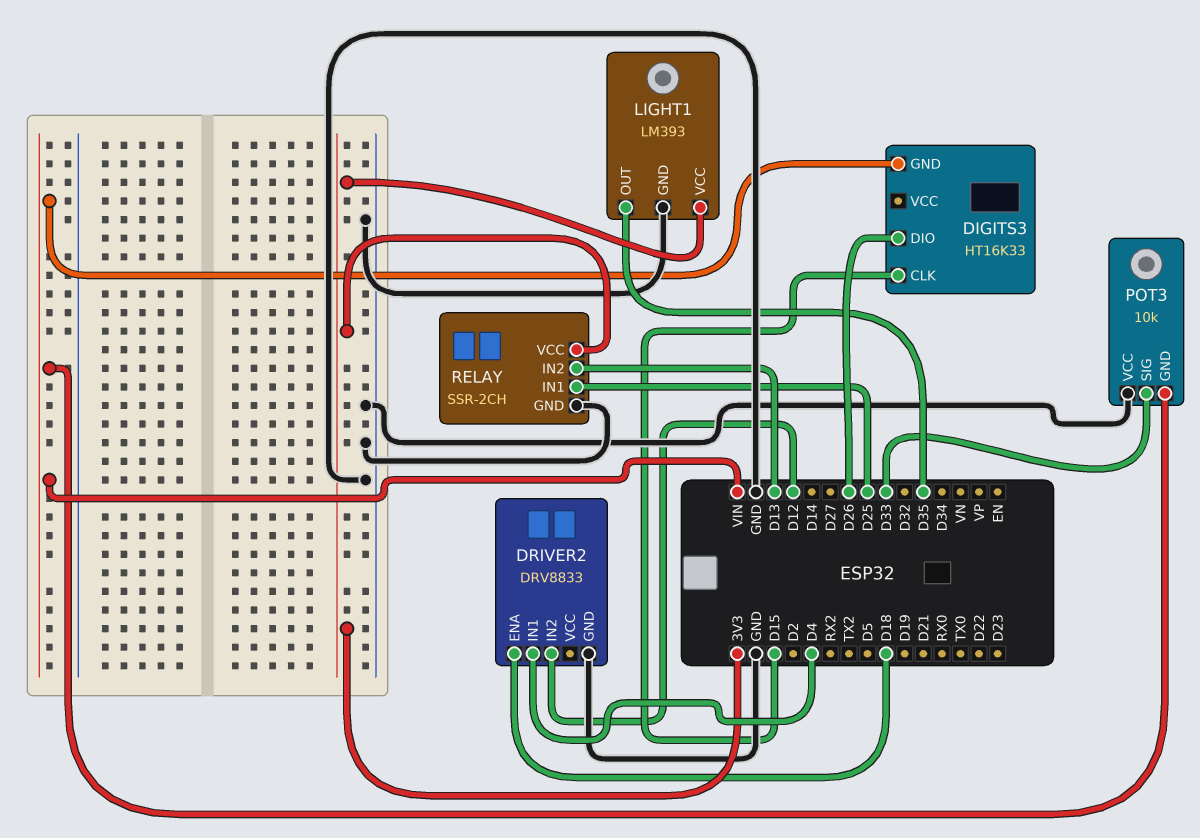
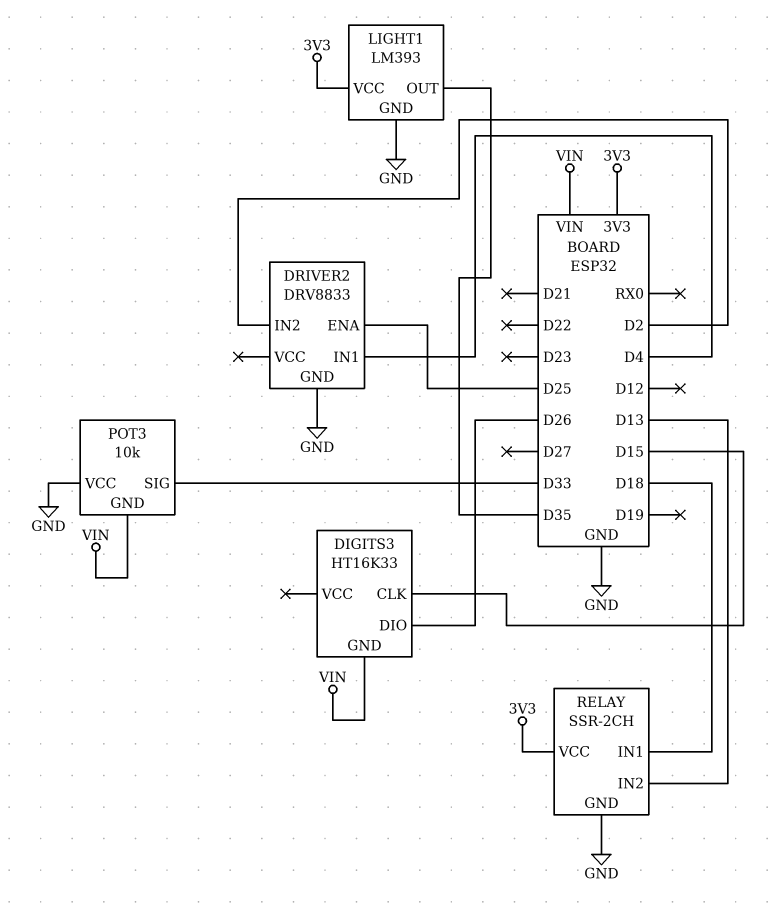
DRIVER2 pin ENA: D18 -> D25
DRIVER2 pin IN2: D12 -> D2
RELAY pin IN1: D25 -> D18

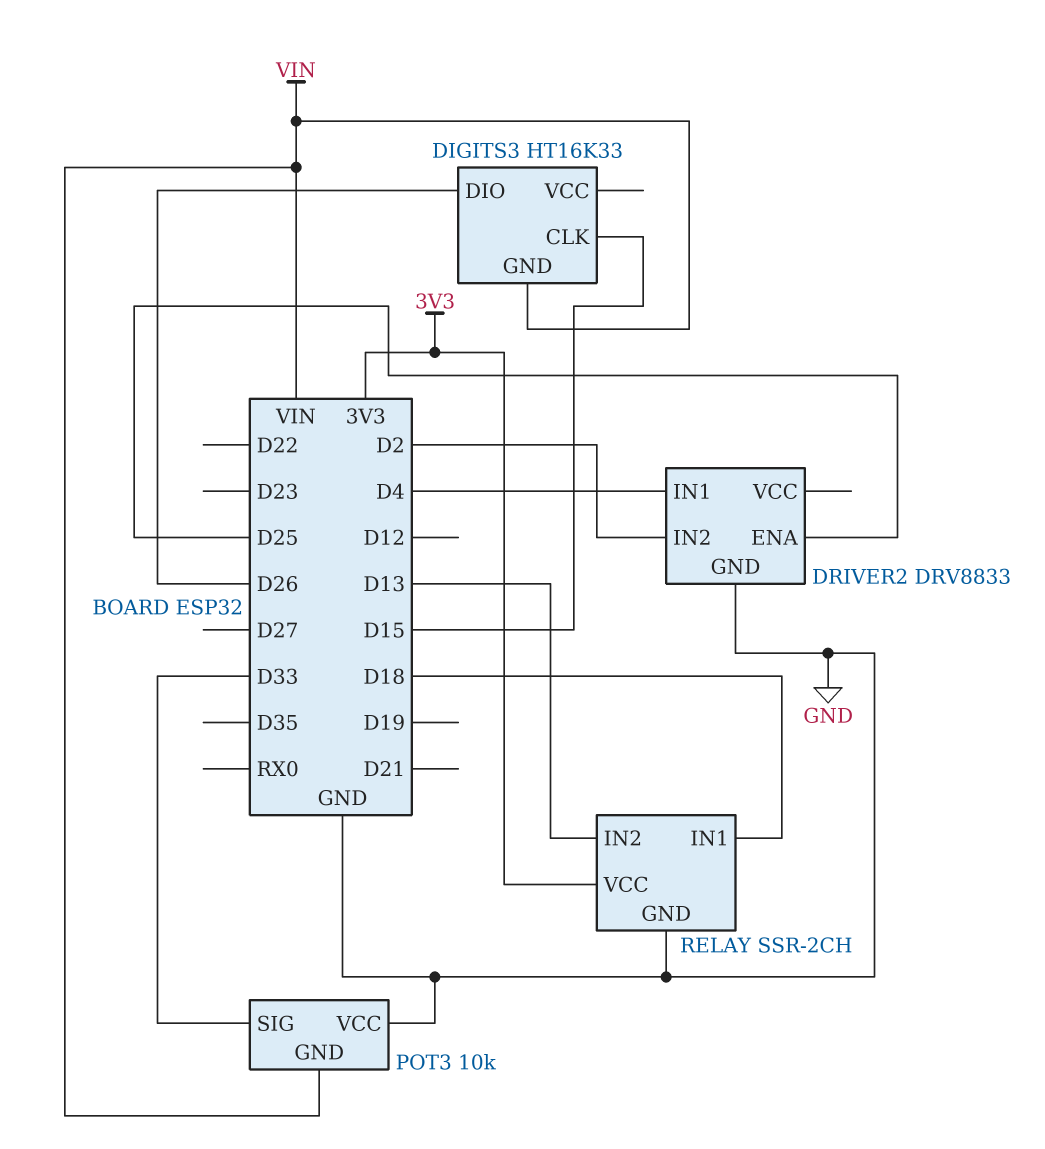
LIGHT1: LM393 -> none
LIGHT1 pin GND: GND -> none
LIGHT1 pin OUT: D35 -> none
LIGHT1 pin VCC: 3V3 -> none

